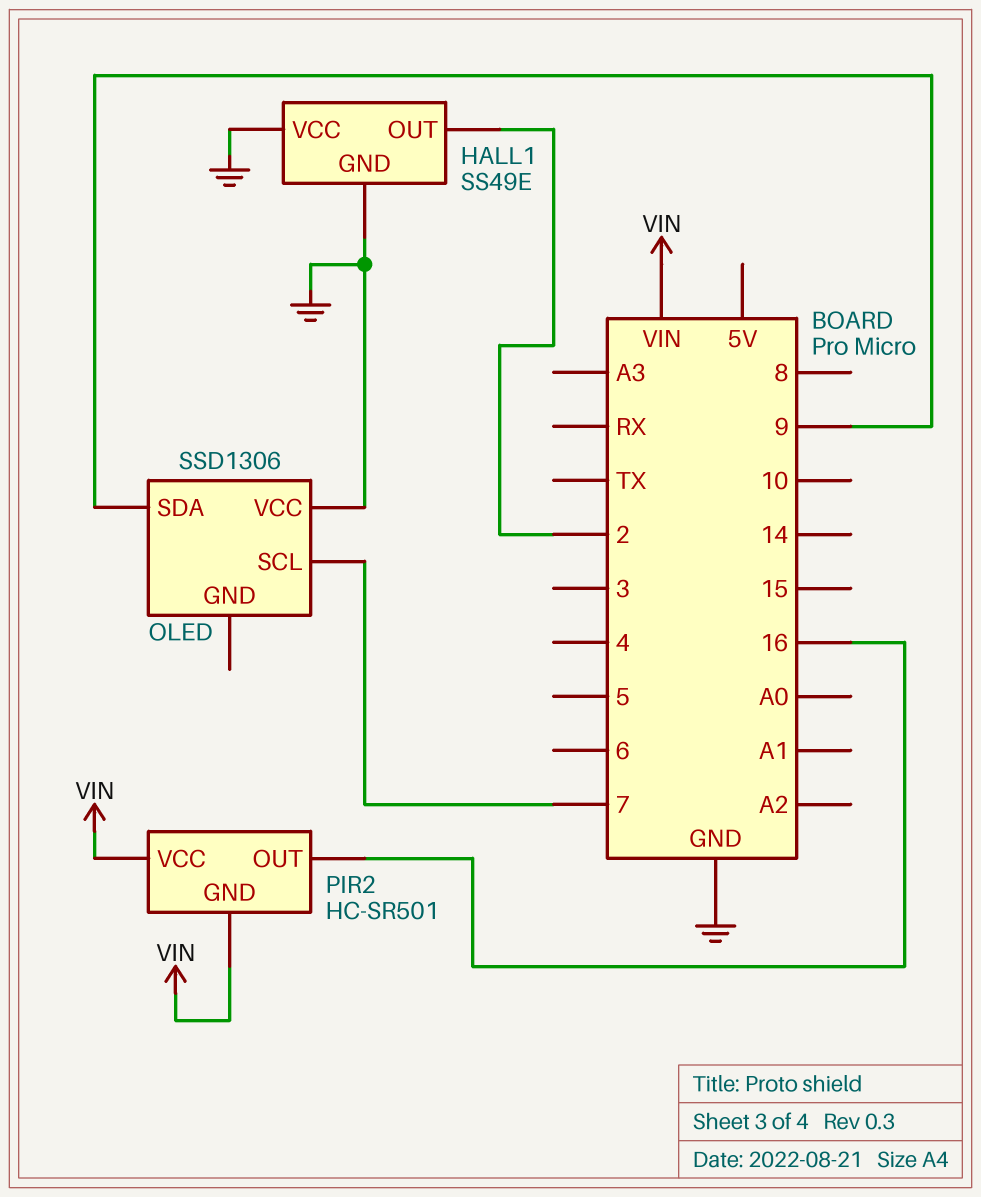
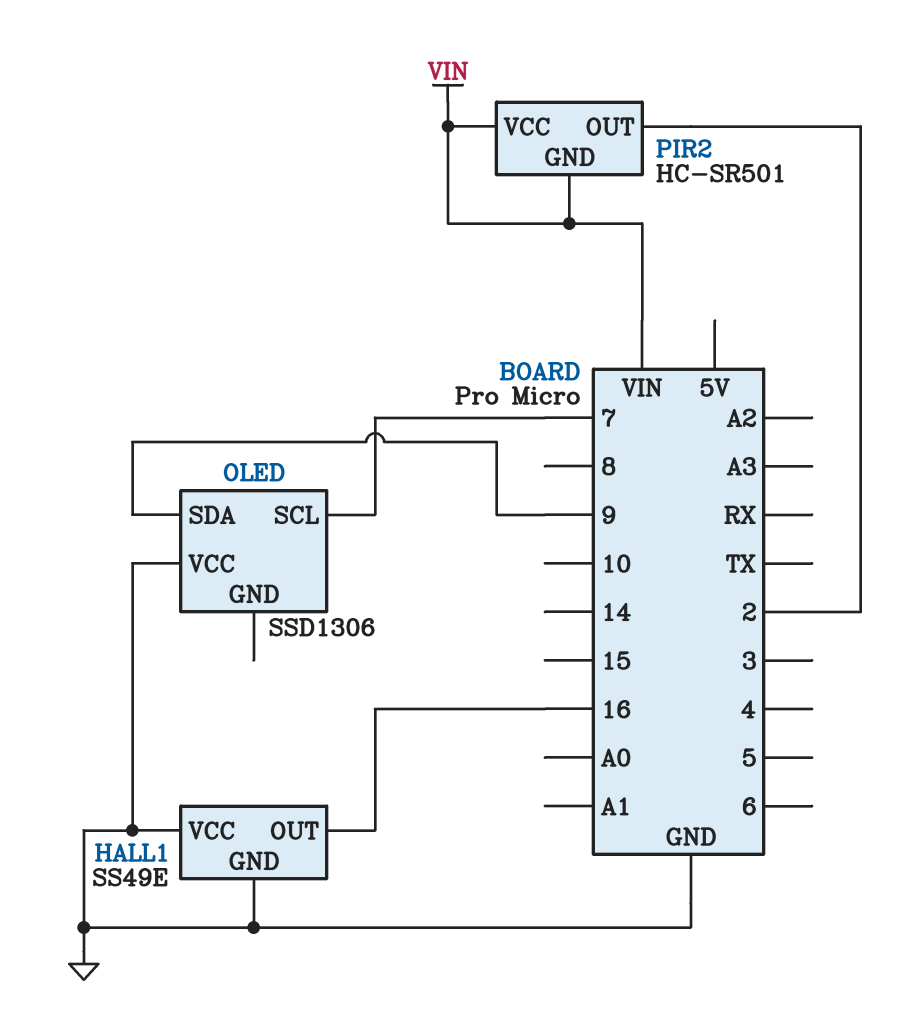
HALL1 pin OUT: 2 -> 16
PIR2 pin OUT: 16 -> 2

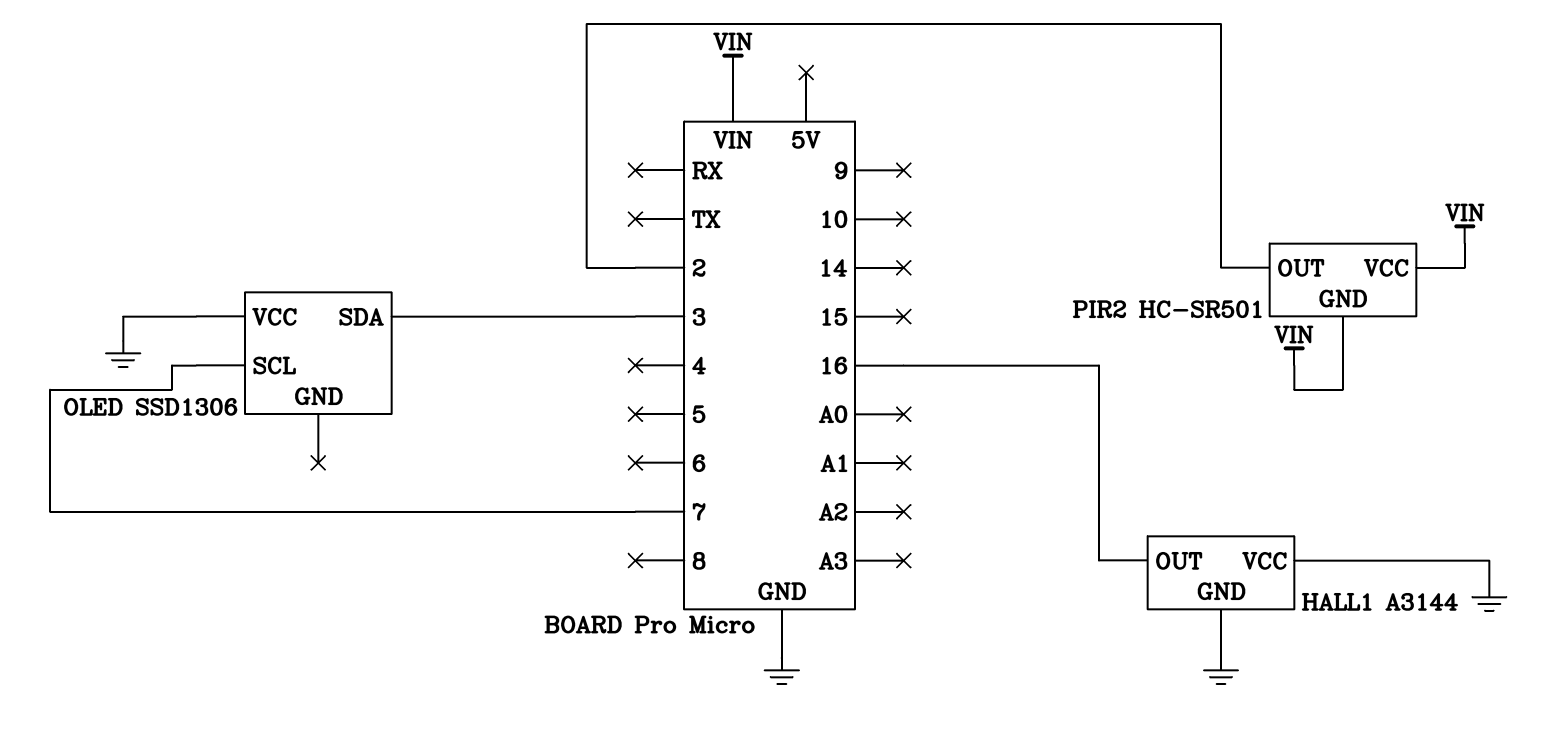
HALL1: SS49E -> A3144
OLED pin SDA: 9 -> 3

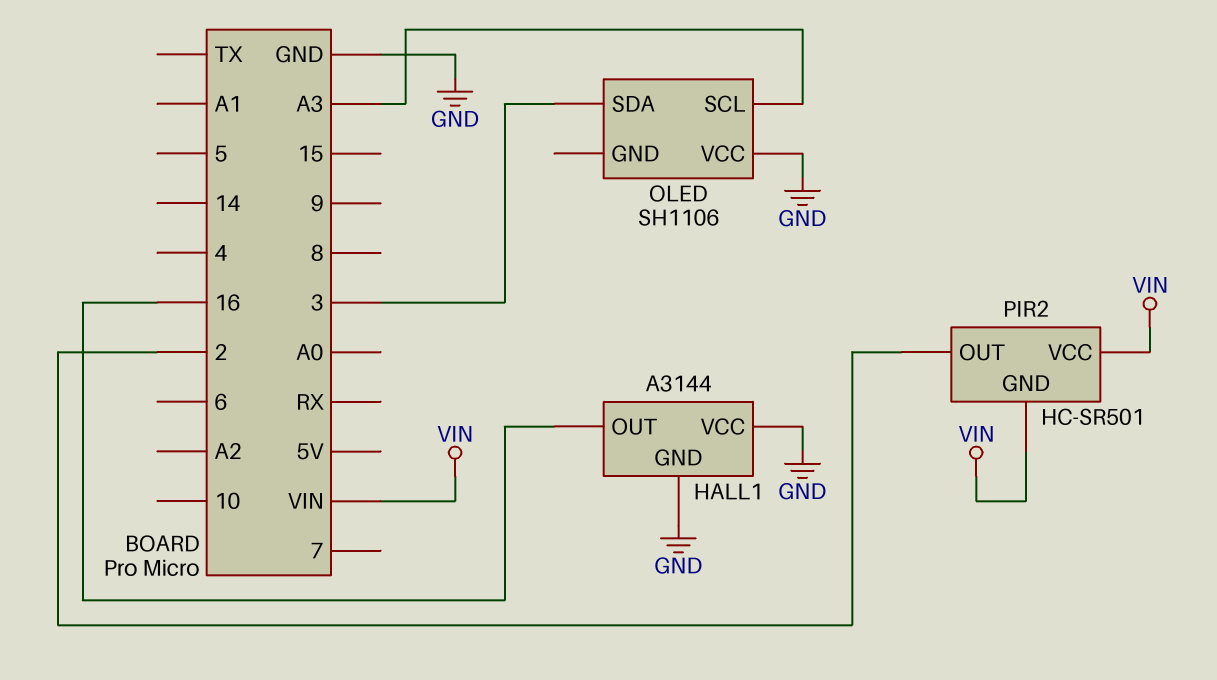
OLED: SSD1306 -> SH1106
OLED pin SCL: 7 -> A3

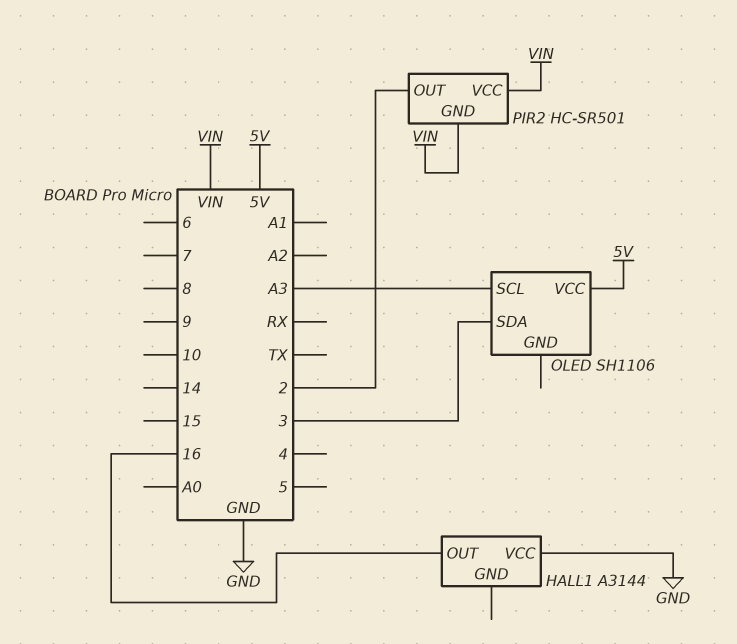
HALL1 pin GND: GND -> none
OLED pin VCC: GND -> 5V

